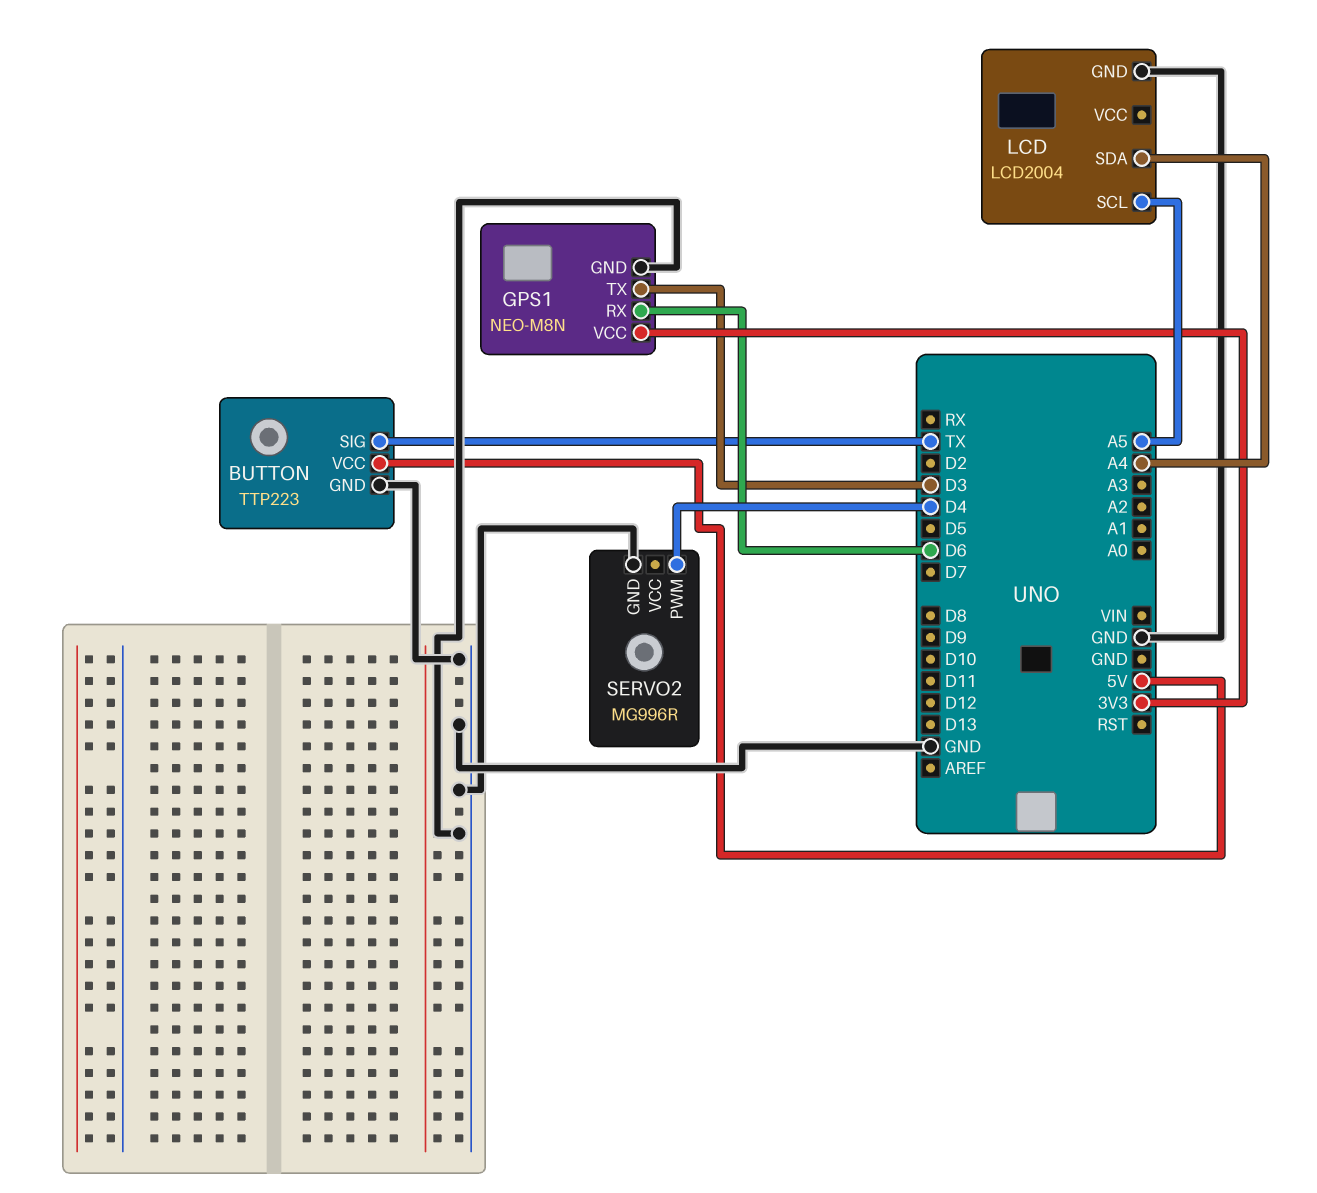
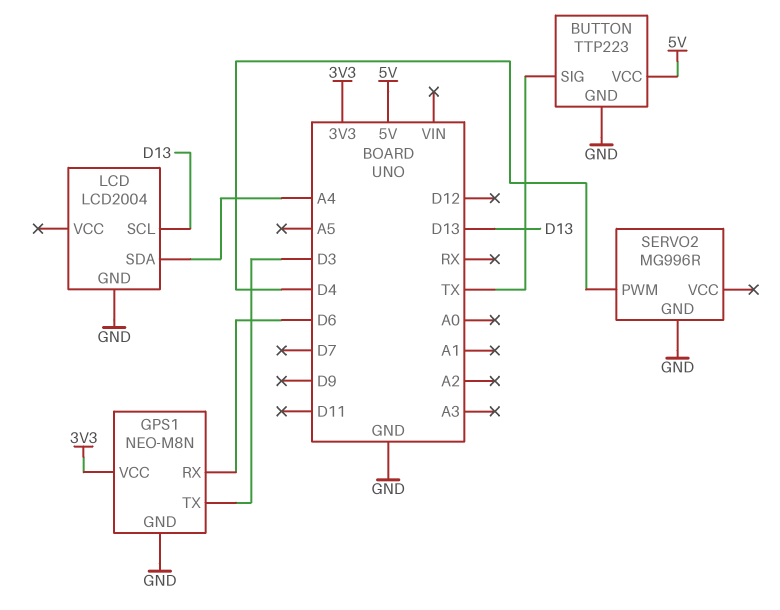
LCD pin SCL: A5 -> D13

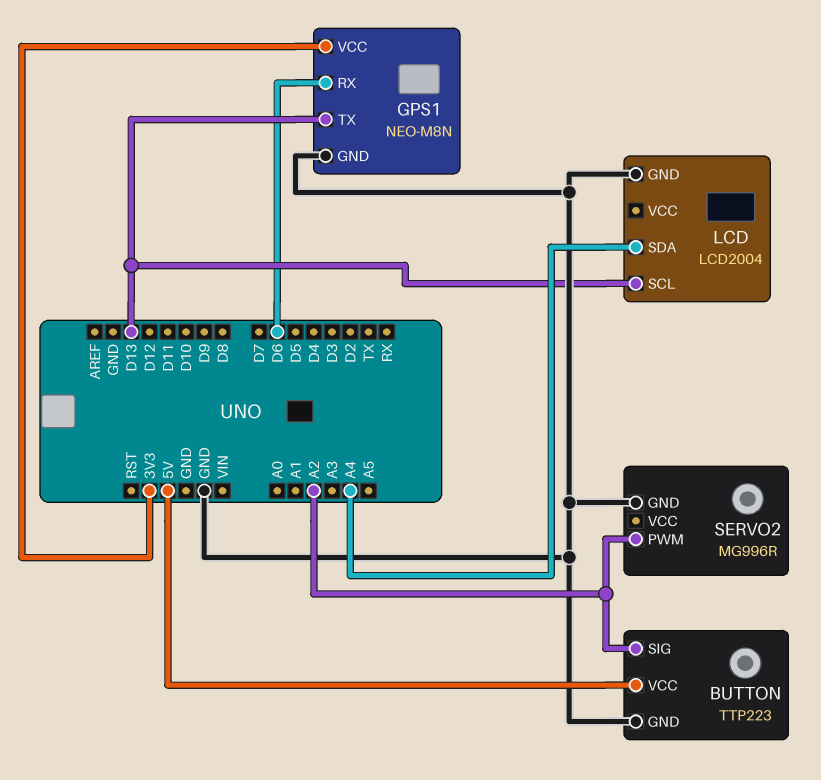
BUTTON pin SIG: TX -> A2
GPS1 pin TX: D3 -> D13
SERVO2 pin PWM: D4 -> A2

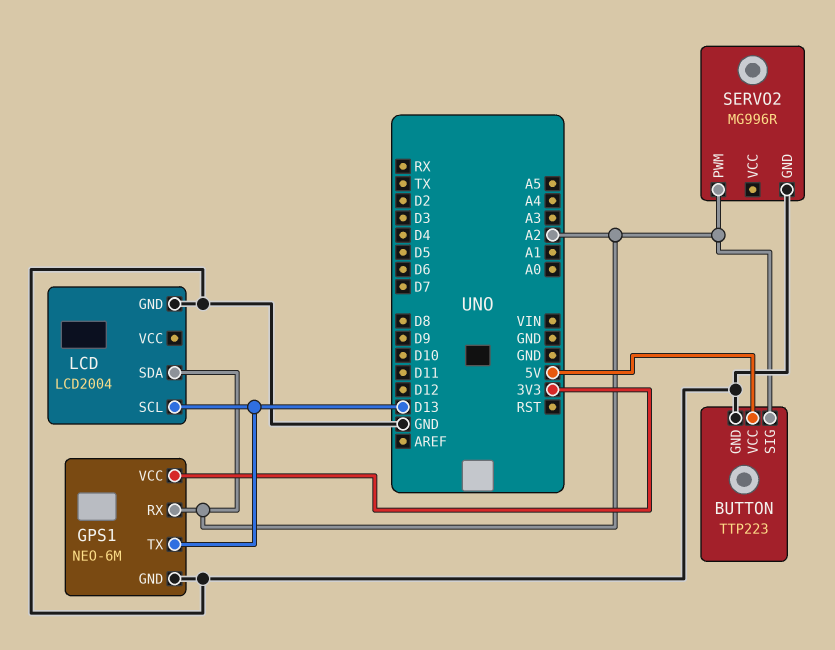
GPS1: NEO-M8N -> NEO-6M
GPS1 pin RX: D6 -> A2
LCD pin SDA: A4 -> A2

